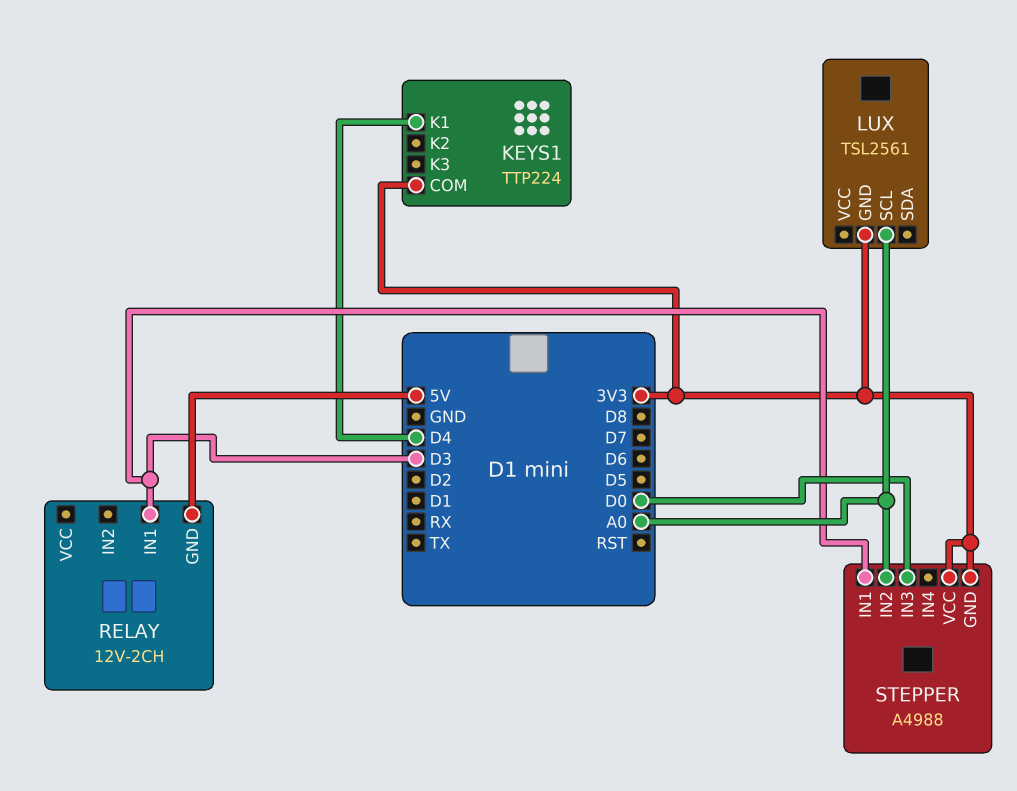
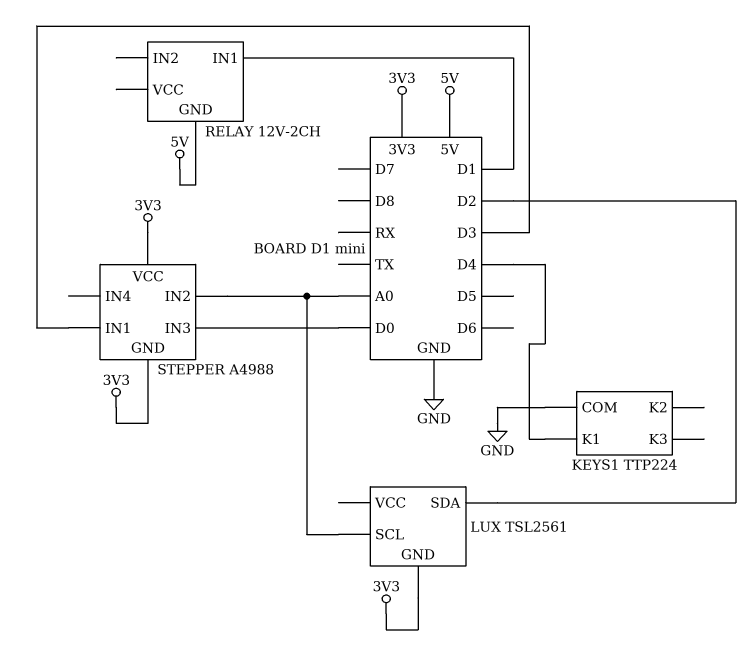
KEYS1 pin COM: 3V3 -> GND
LUX pin SDA: none -> D2
RELAY pin IN1: D3 -> D1

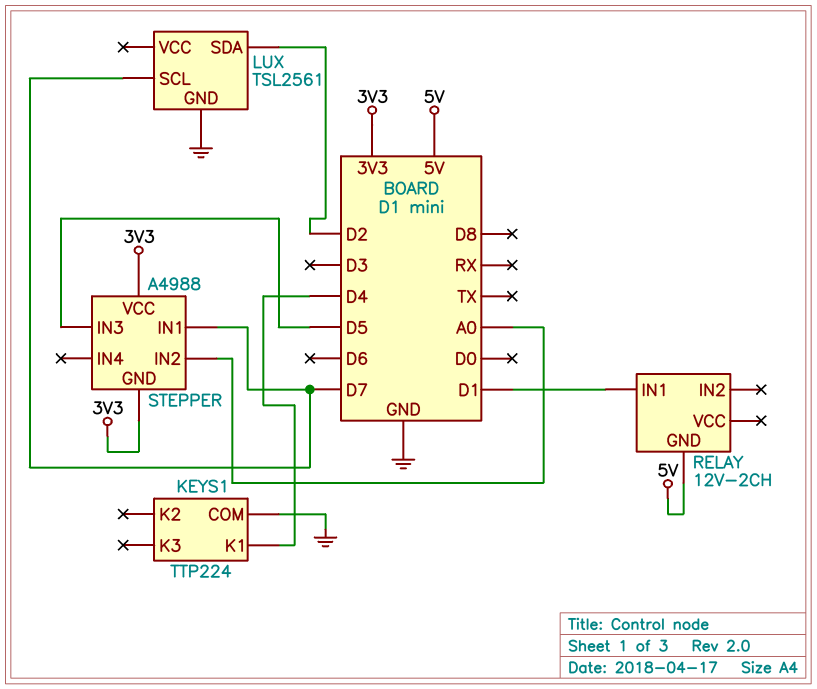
LUX pin GND: 3V3 -> GND
LUX pin SCL: A0 -> D7
STEPPER pin IN1: D3 -> D7
STEPPER pin IN3: D0 -> D5

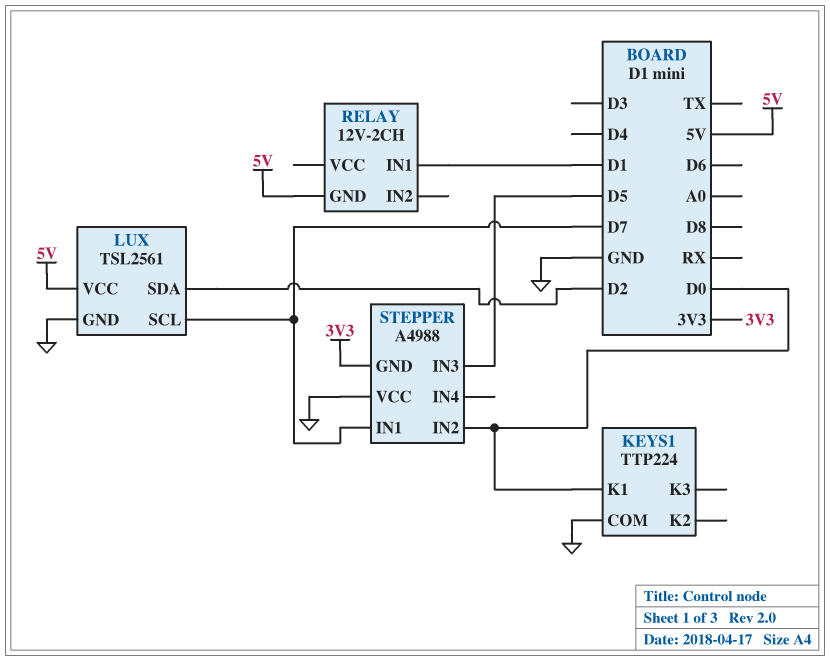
KEYS1 pin K1: D4 -> D0
LUX pin VCC: none -> 5V
STEPPER pin IN2: A0 -> D0
STEPPER pin VCC: 3V3 -> GND

